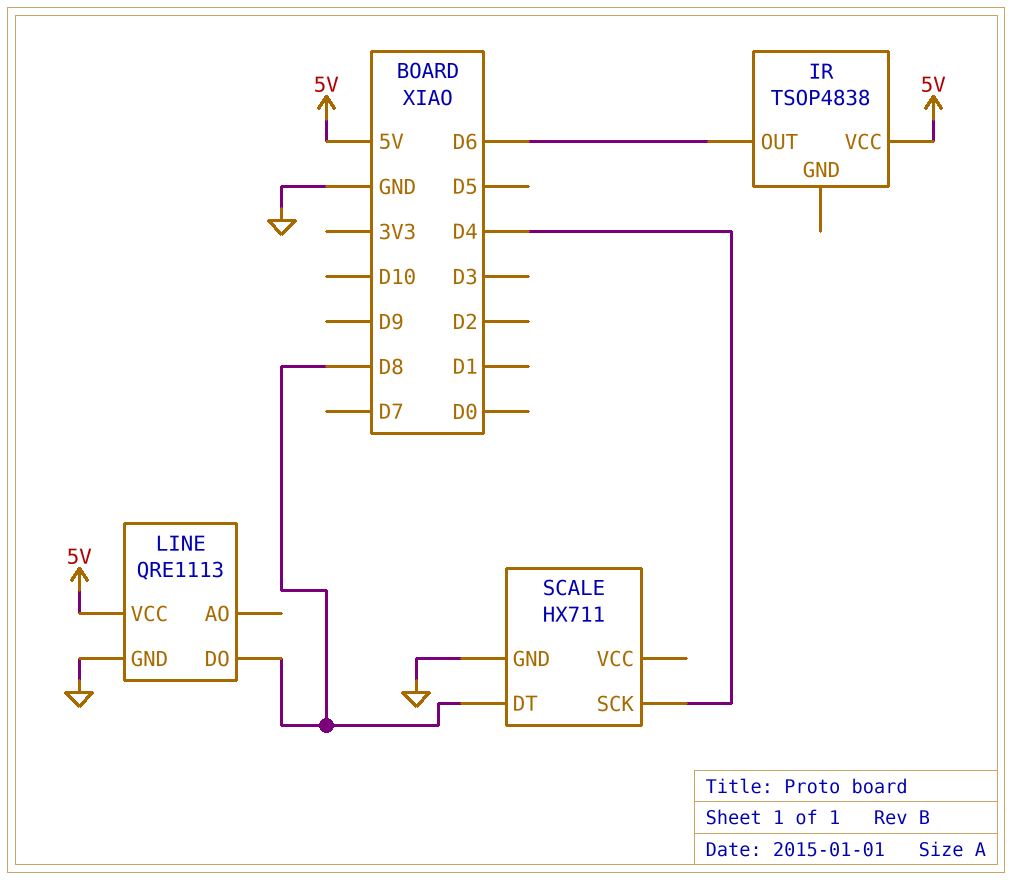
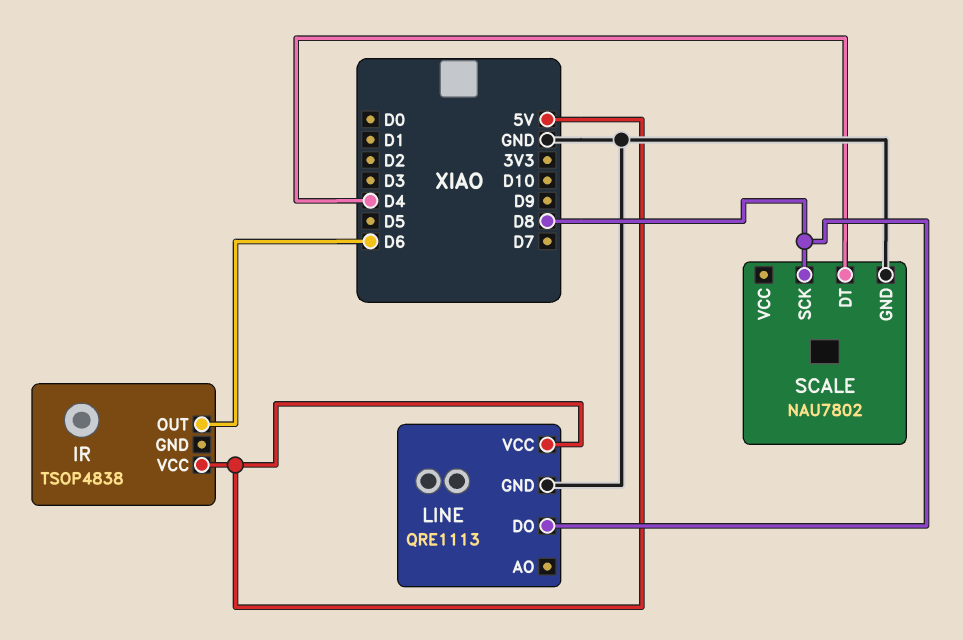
SCALE: HX711 -> NAU7802
SCALE pin DT: D8 -> D4
SCALE pin SCK: D4 -> D8

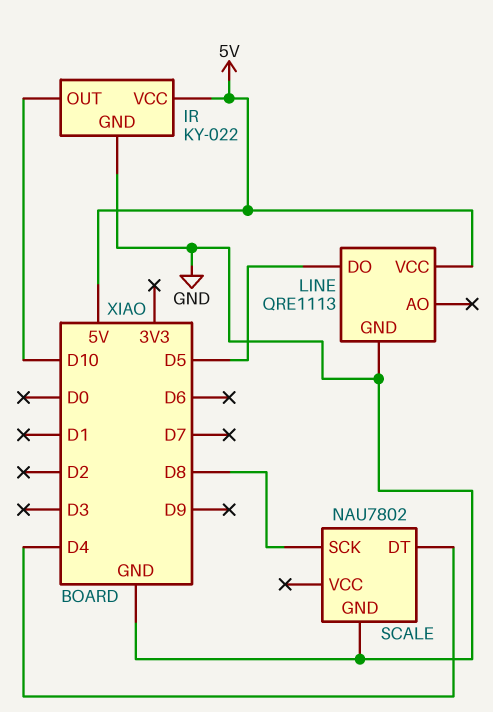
IR: TSOP4838 -> KY-022
IR pin GND: none -> GND
IR pin OUT: D6 -> D10
LINE pin DO: D8 -> D5

